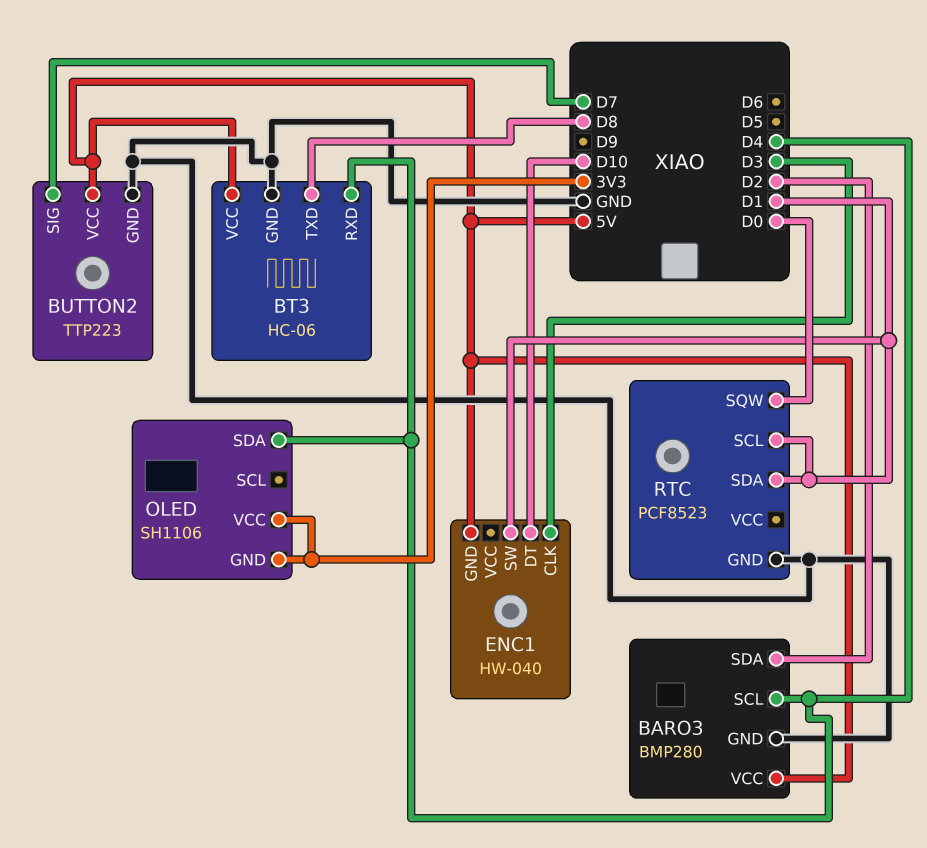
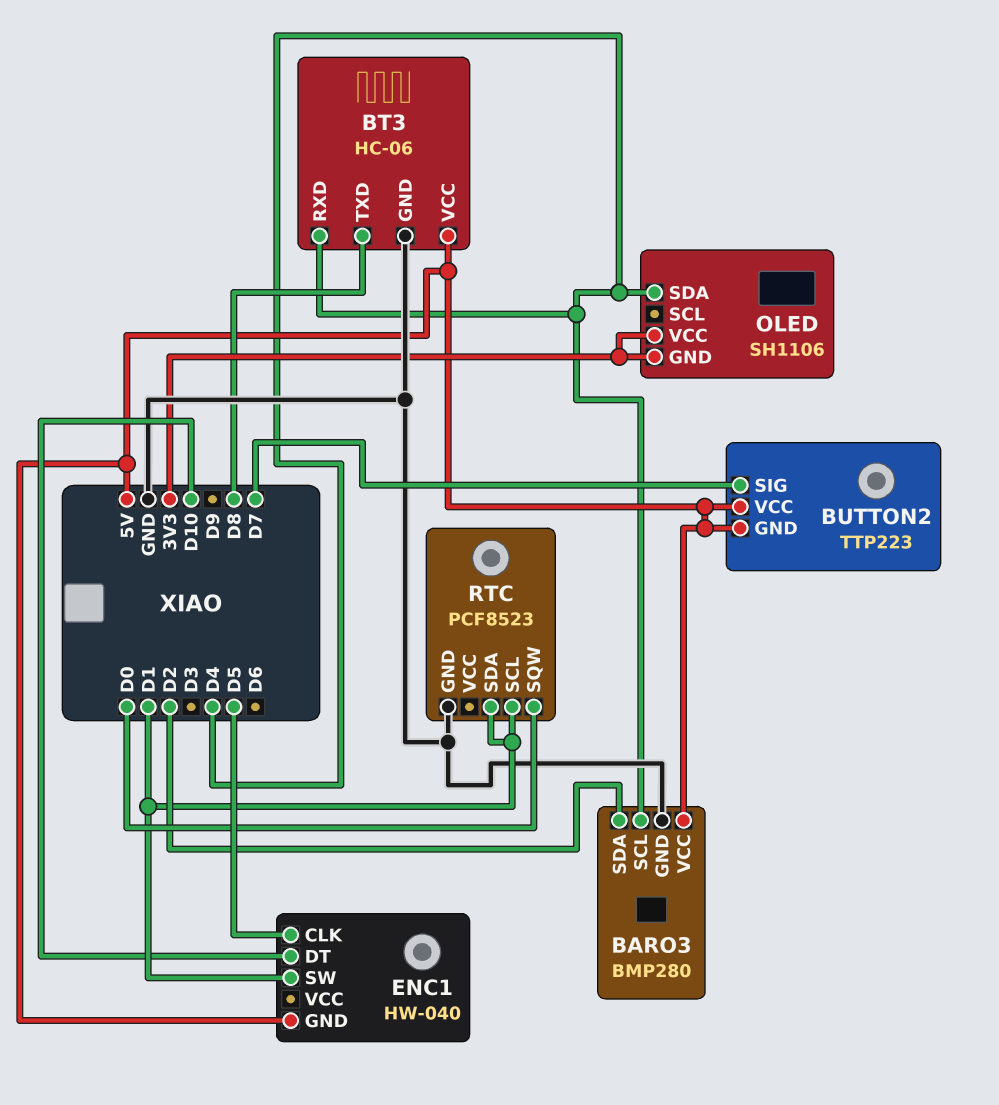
BUTTON2 pin GND: GND -> 5V
ENC1 pin CLK: D3 -> D5

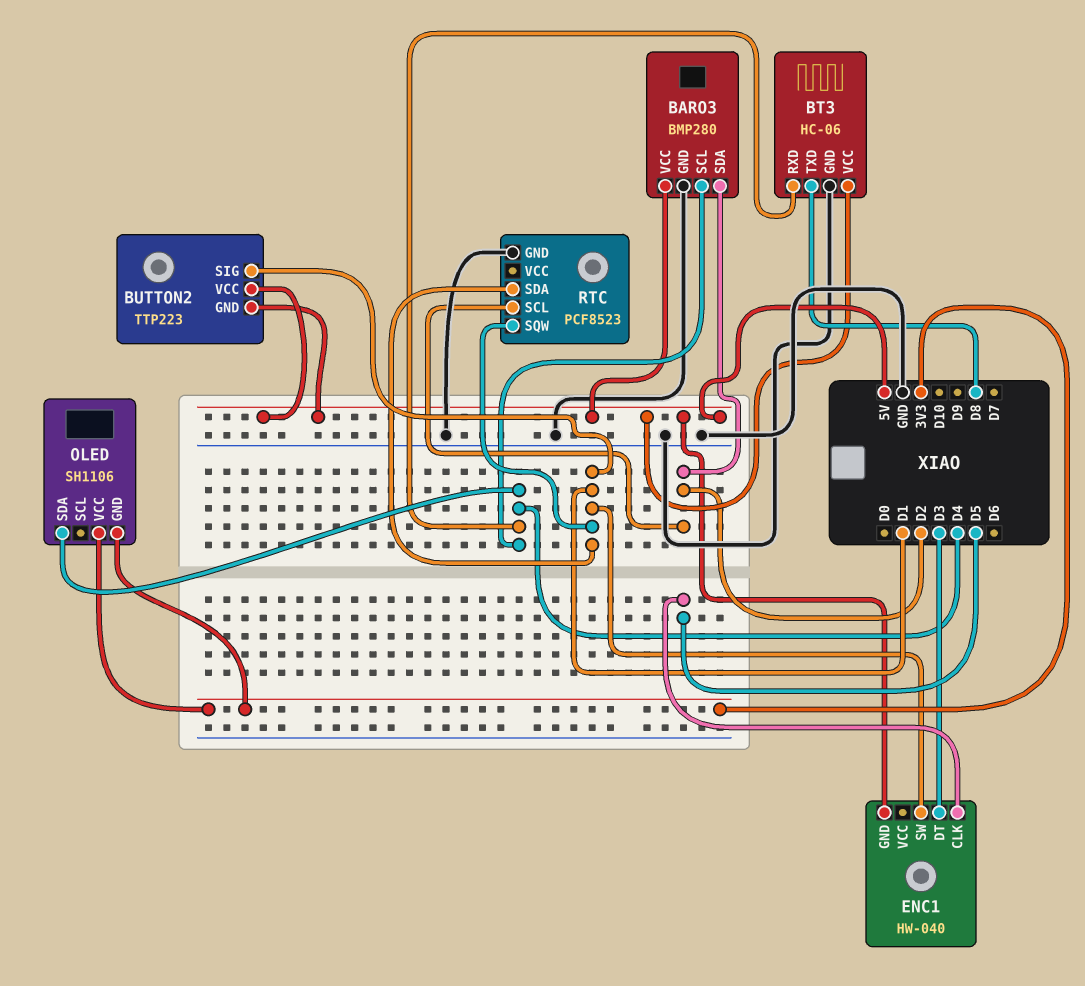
BUTTON2 pin SIG: D7 -> D1
ENC1 pin DT: D10 -> D3
RTC pin SCL: D1 -> D2
RTC pin SQW: D0 -> D1

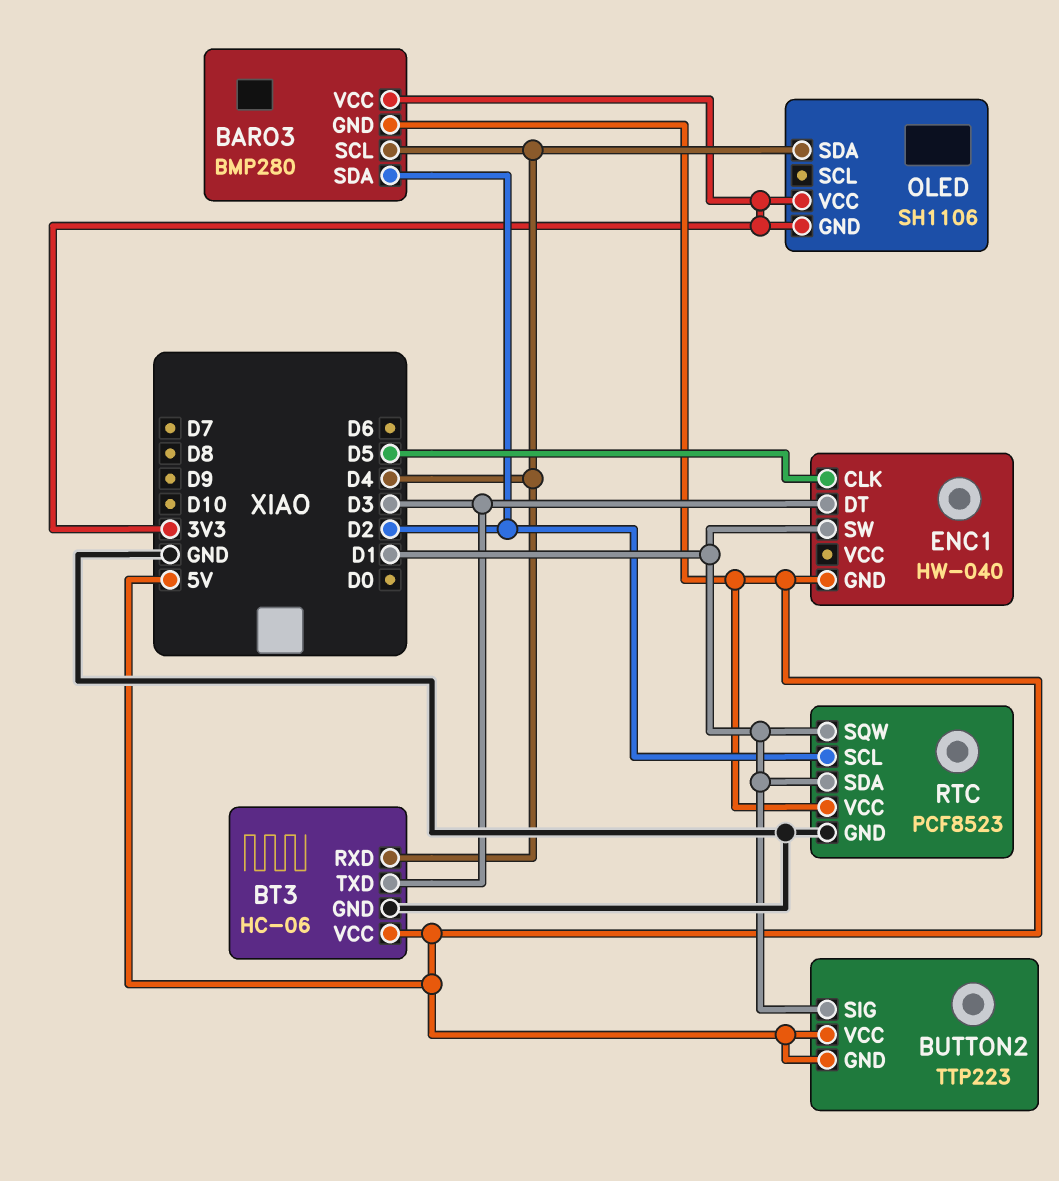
BARO3 pin GND: GND -> 5V
BARO3 pin VCC: 5V -> 3V3
BT3 pin TXD: D8 -> D3
RTC pin VCC: none -> 5V

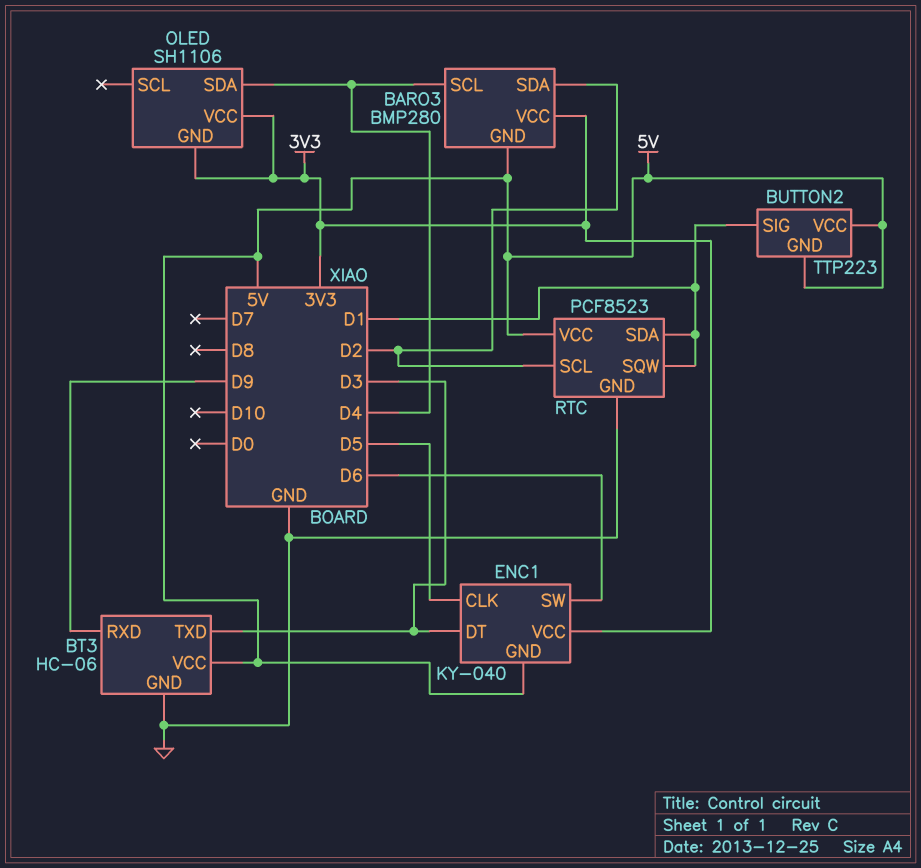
BT3 pin RXD: D4 -> D9
ENC1: HW-040 -> KY-040
ENC1 pin SW: D1 -> D6
ENC1 pin VCC: none -> 3V3

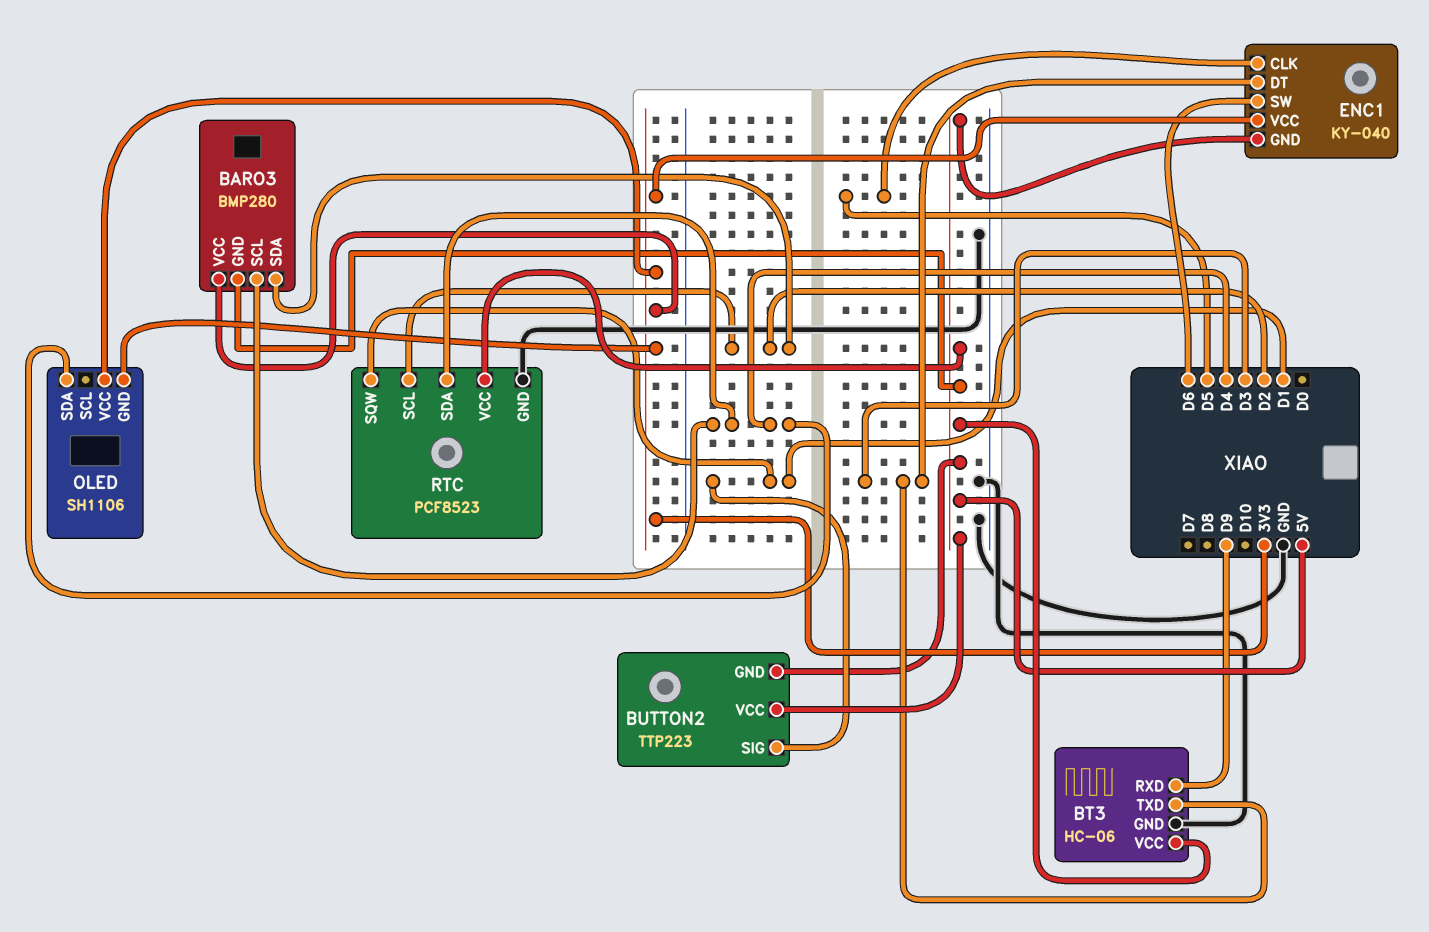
RTC pin SDA: D1 -> D4

